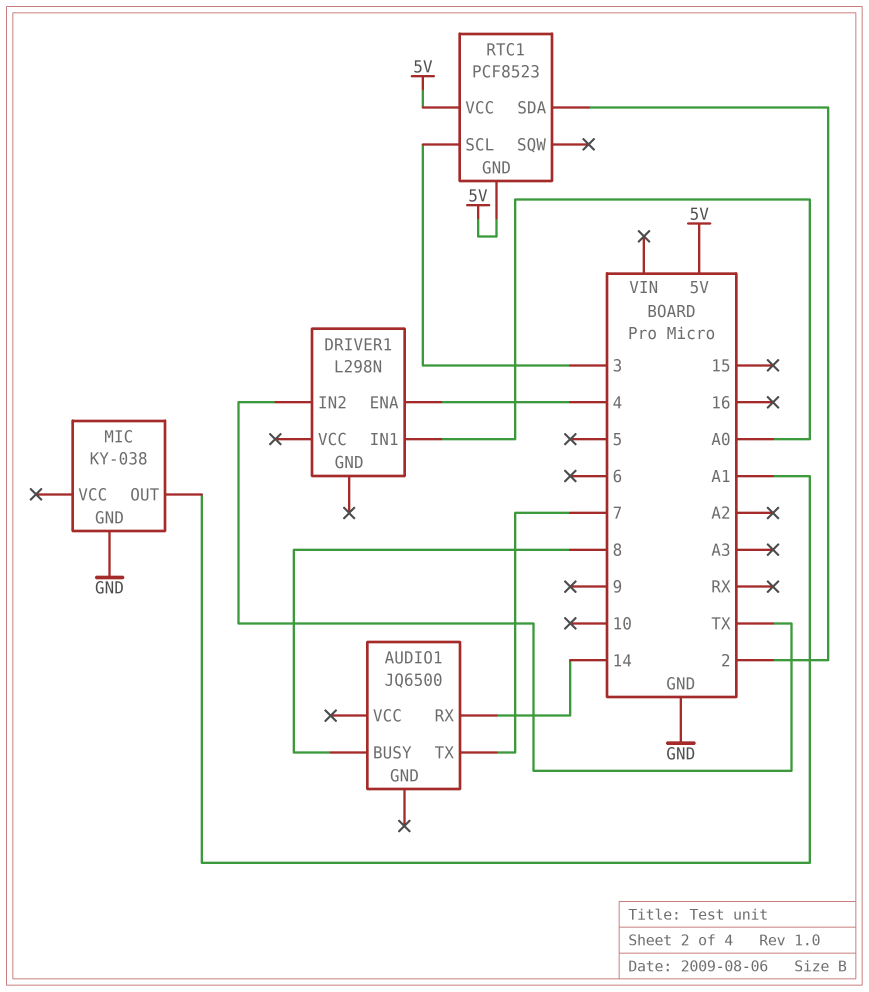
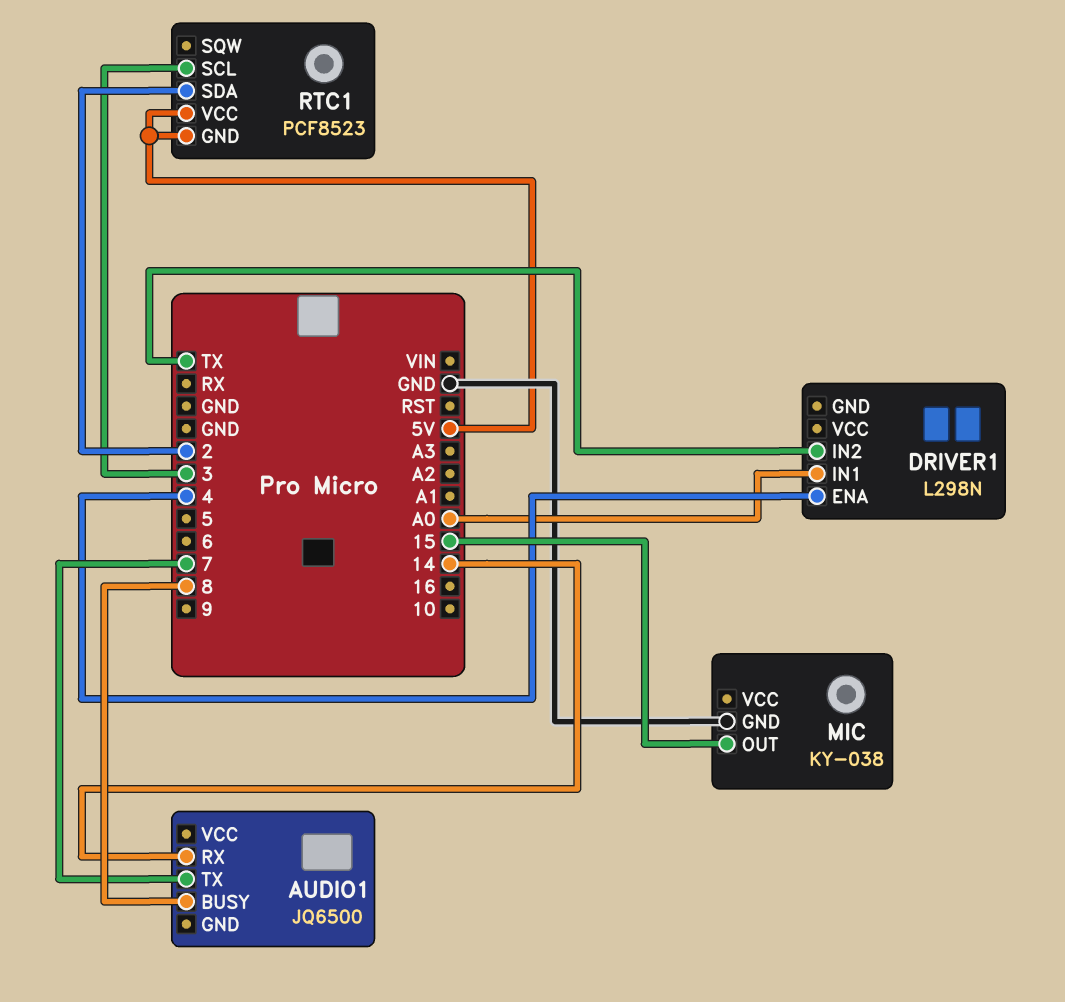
MIC pin OUT: A1 -> 15

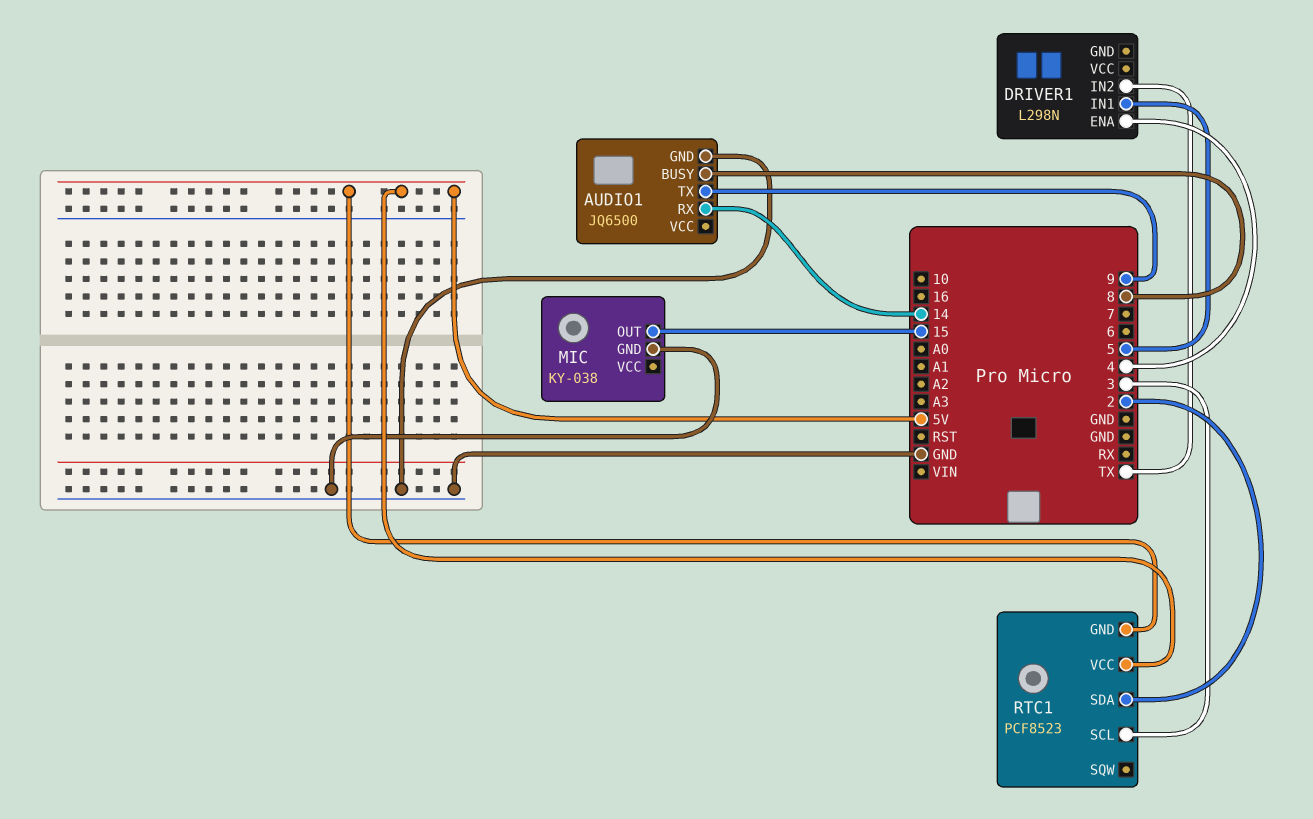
AUDIO1 pin GND: none -> GND
AUDIO1 pin TX: 7 -> 9
DRIVER1 pin IN1: A0 -> 5

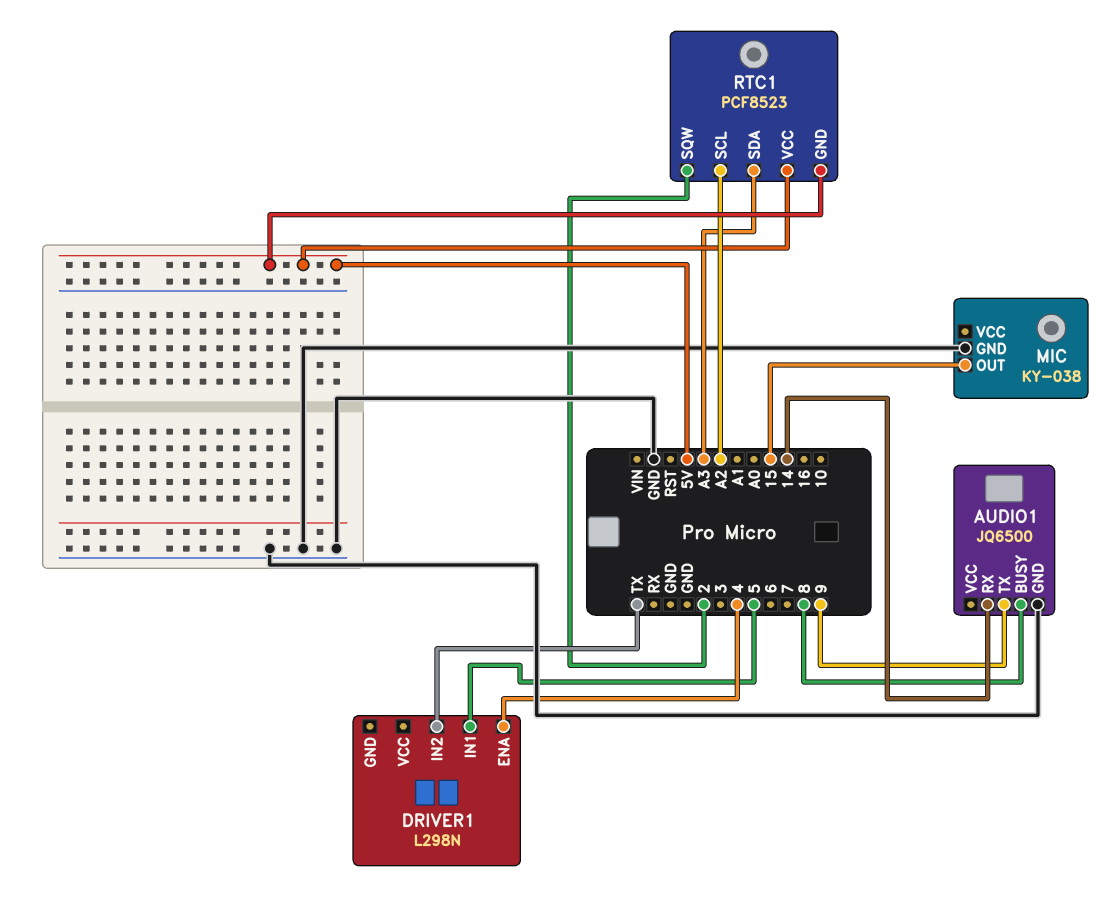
RTC1 pin SCL: 3 -> A2
RTC1 pin SDA: 2 -> A3
RTC1 pin SQW: none -> 2

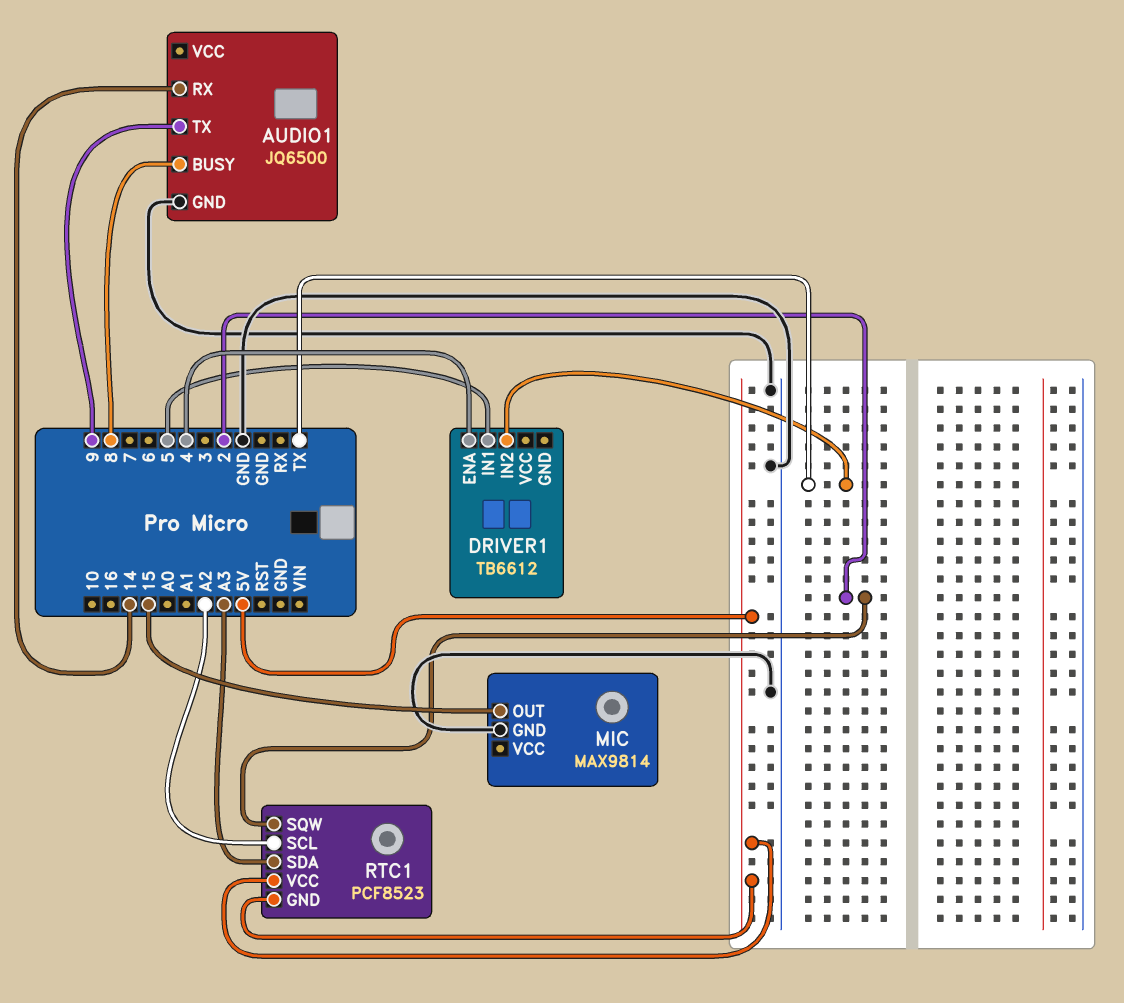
DRIVER1: L298N -> TB6612
MIC: KY-038 -> MAX9814

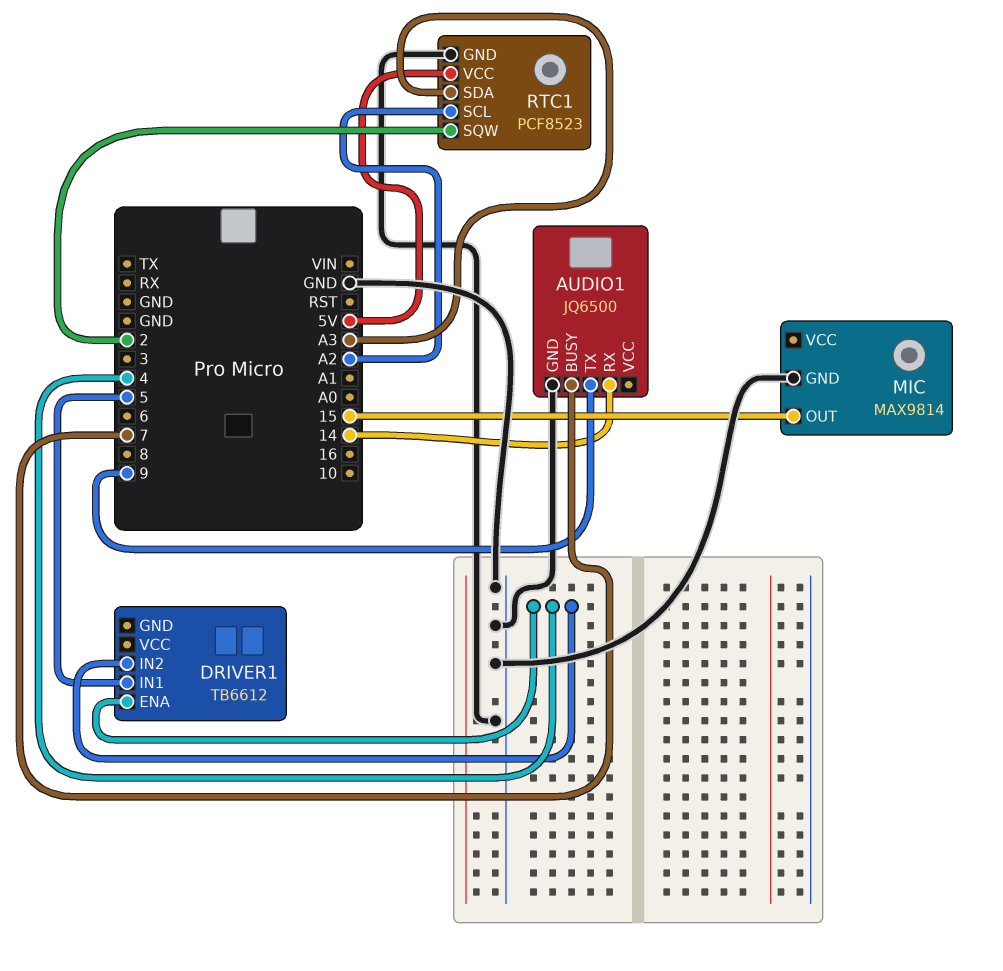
AUDIO1 pin BUSY: 8 -> 7
DRIVER1 pin IN2: TX -> 4
RTC1 pin GND: 5V -> GND

